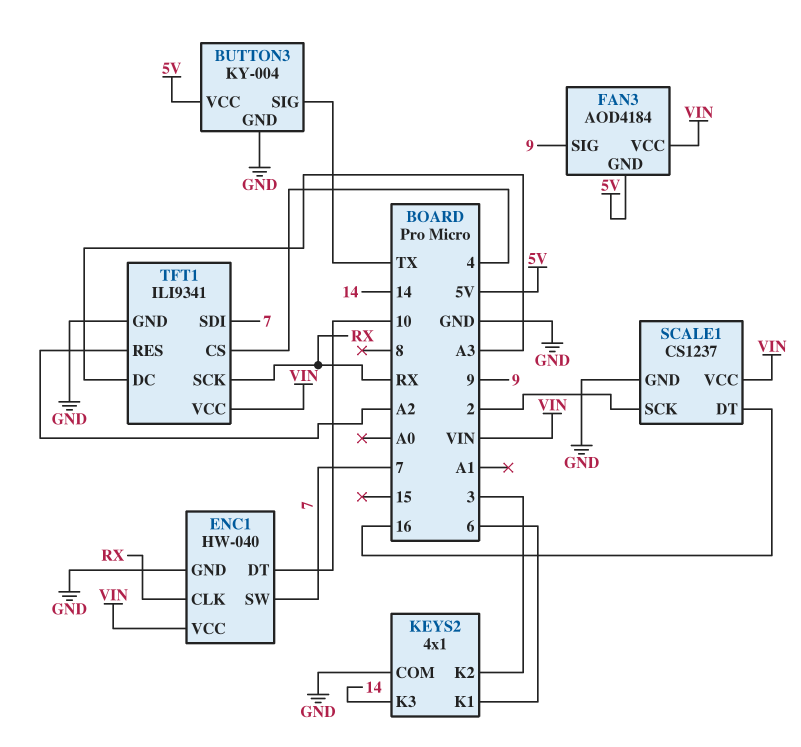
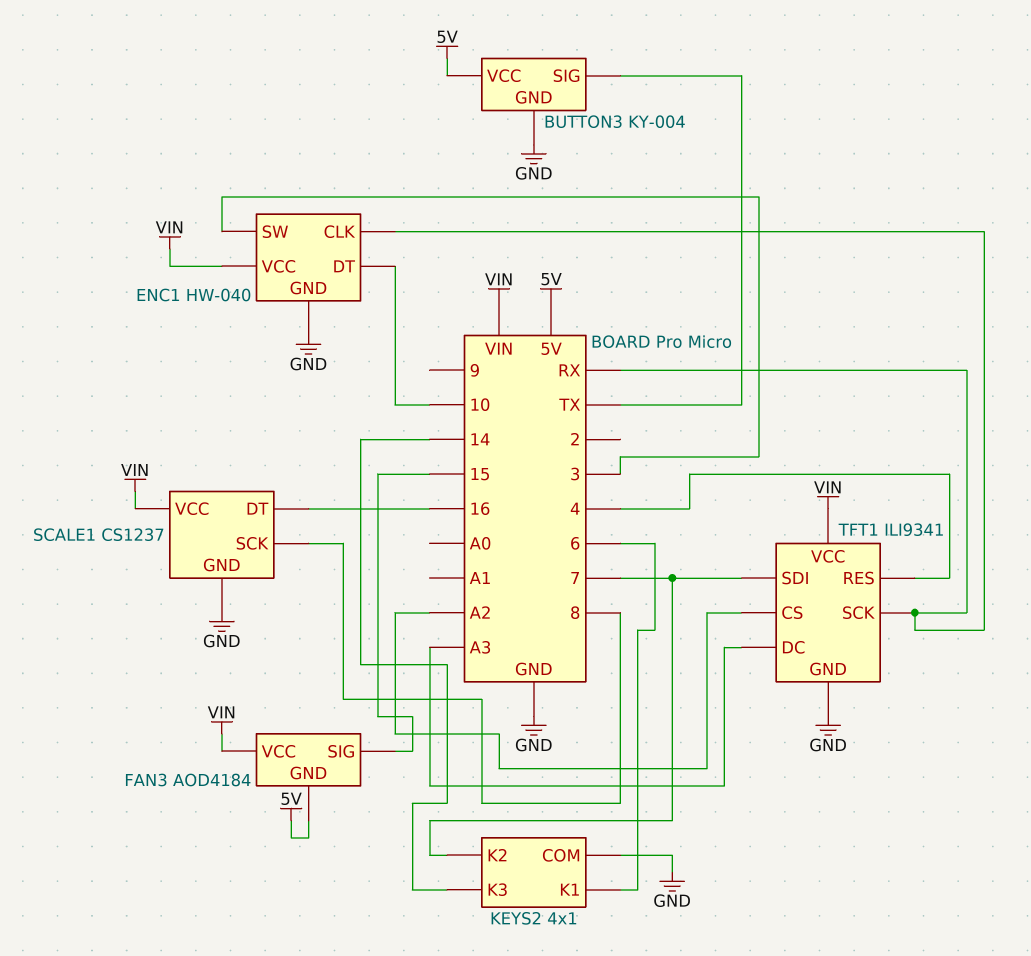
ENC1 pin SW: 7 -> 3
FAN3 pin SIG: 9 -> 15
KEYS2 pin K2: 3 -> 7
SCALE1 pin SCK: 2 -> 8
TFT1 pin CS: 4 -> A2
TFT1 pin RES: A2 -> 4

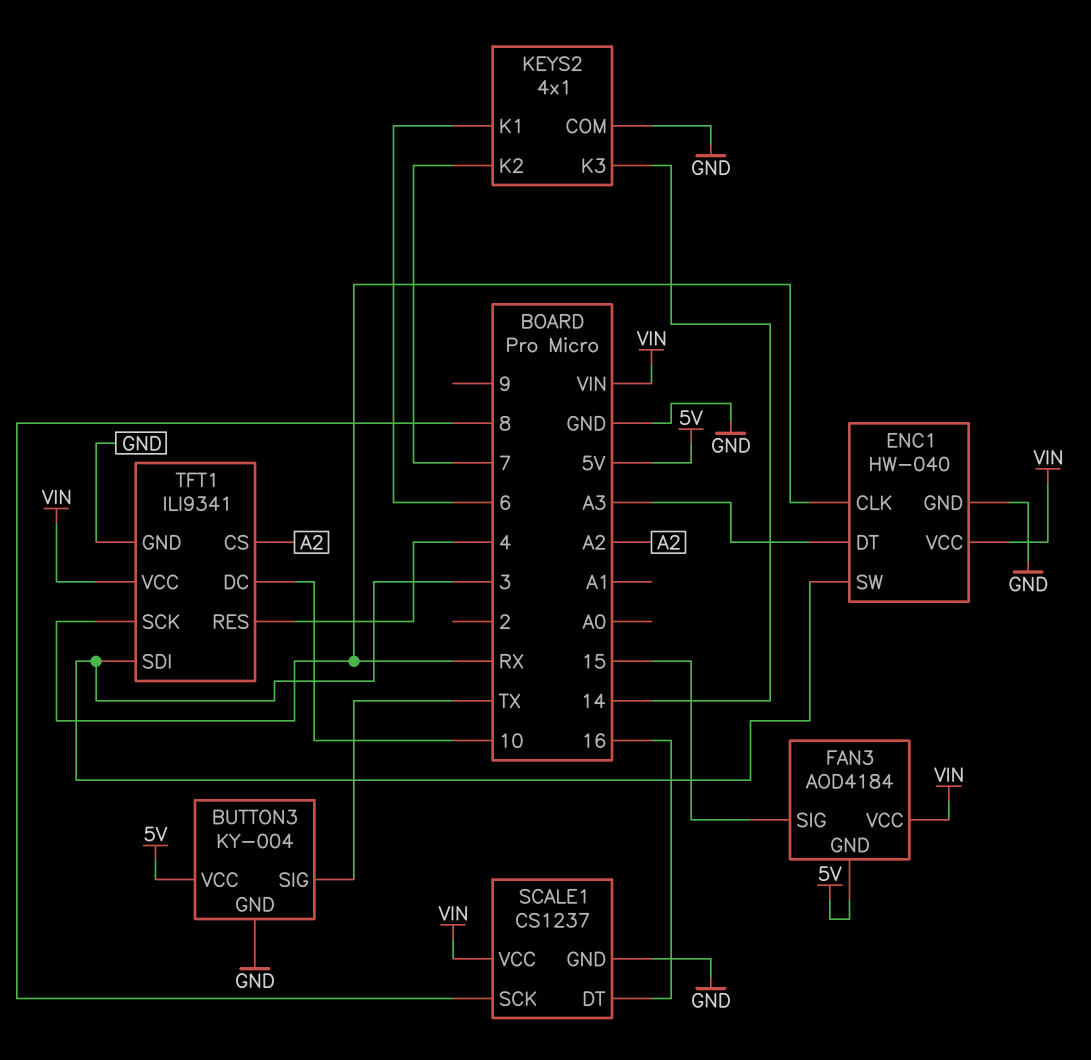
ENC1 pin DT: 10 -> A3
TFT1 pin DC: A3 -> 10
TFT1 pin SDI: 7 -> 3

